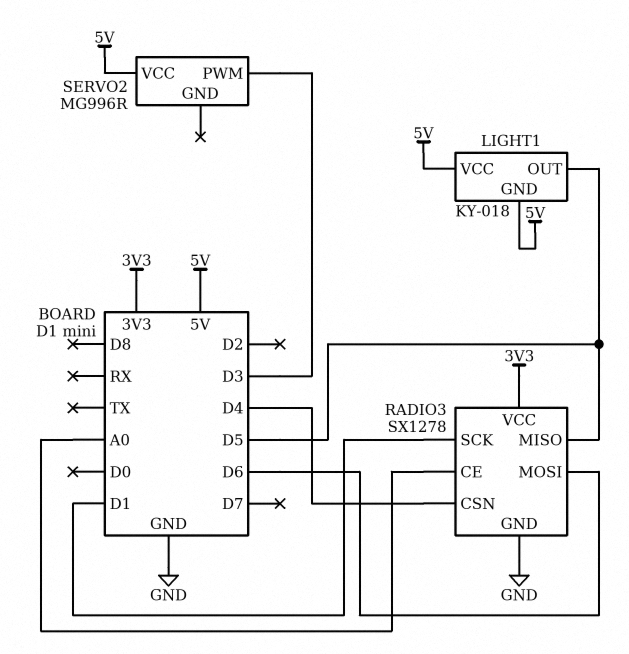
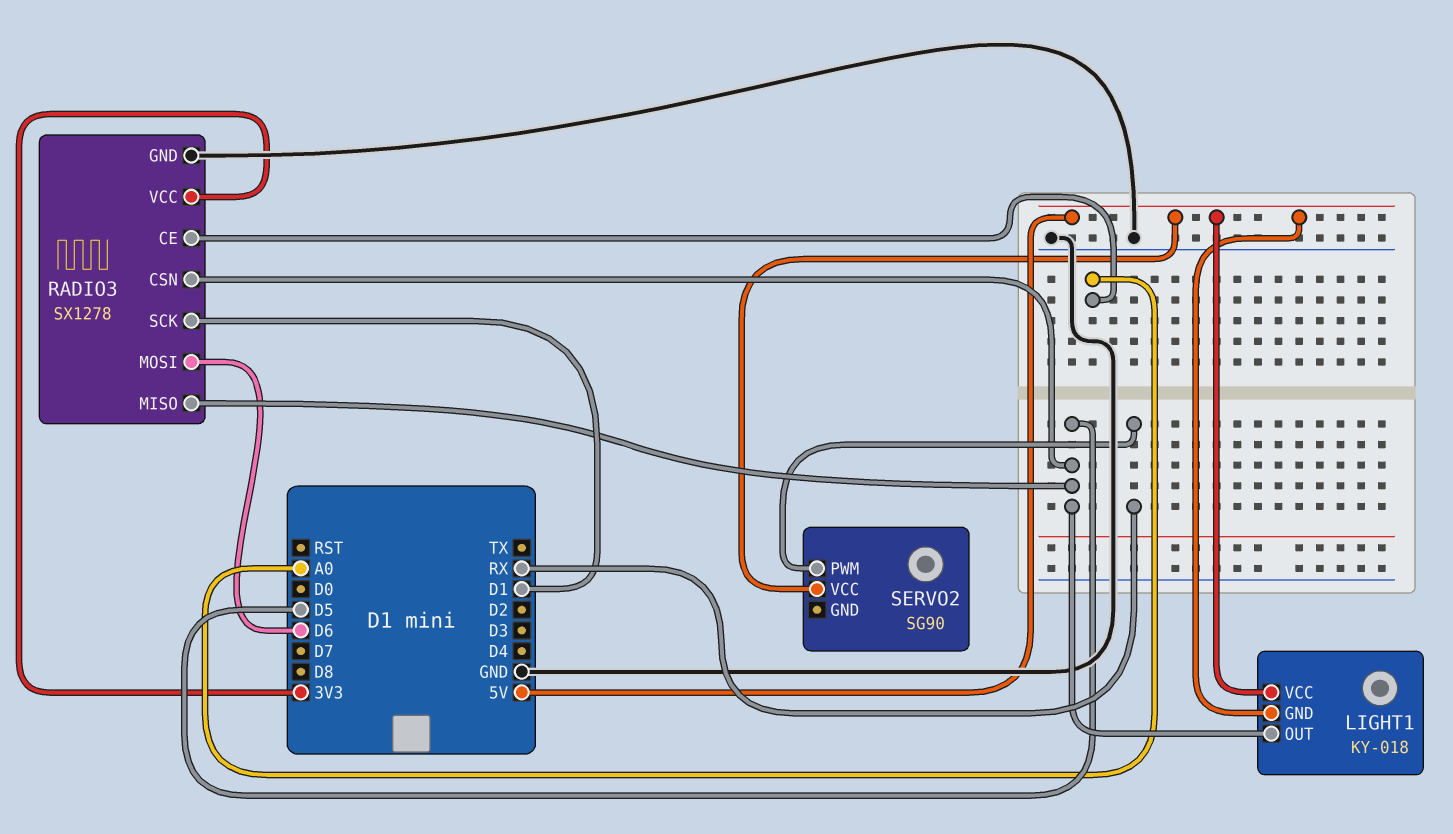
RADIO3 pin CSN: D4 -> D5
SERVO2: MG996R -> SG90
SERVO2 pin PWM: D3 -> RX

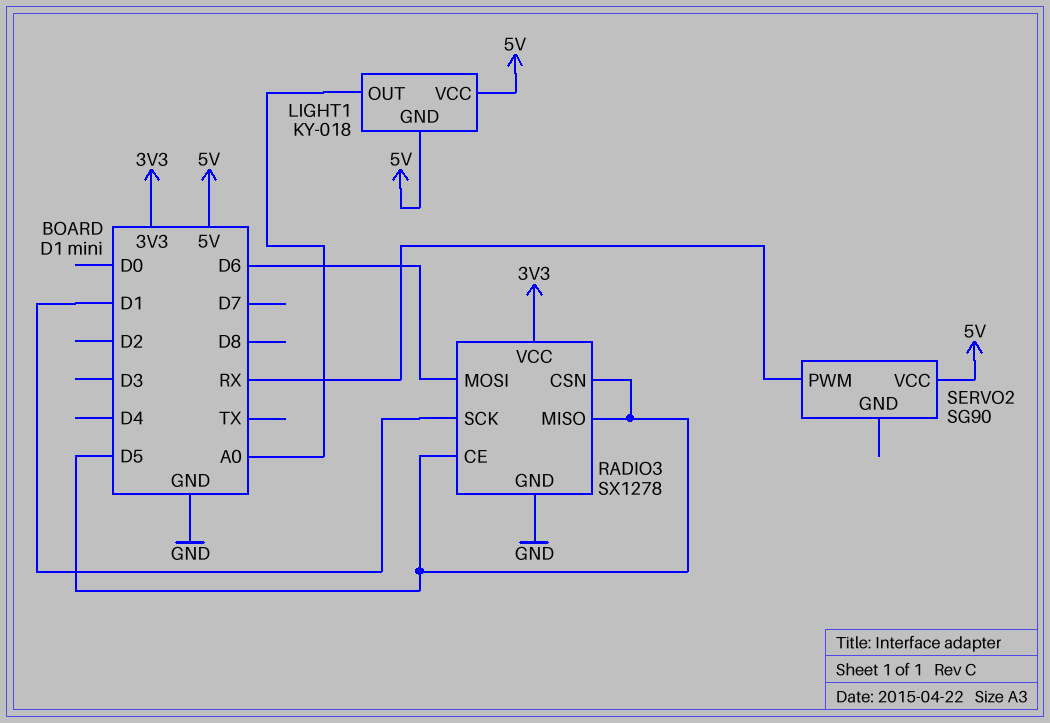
LIGHT1 pin OUT: D5 -> A0
RADIO3 pin CE: A0 -> D5

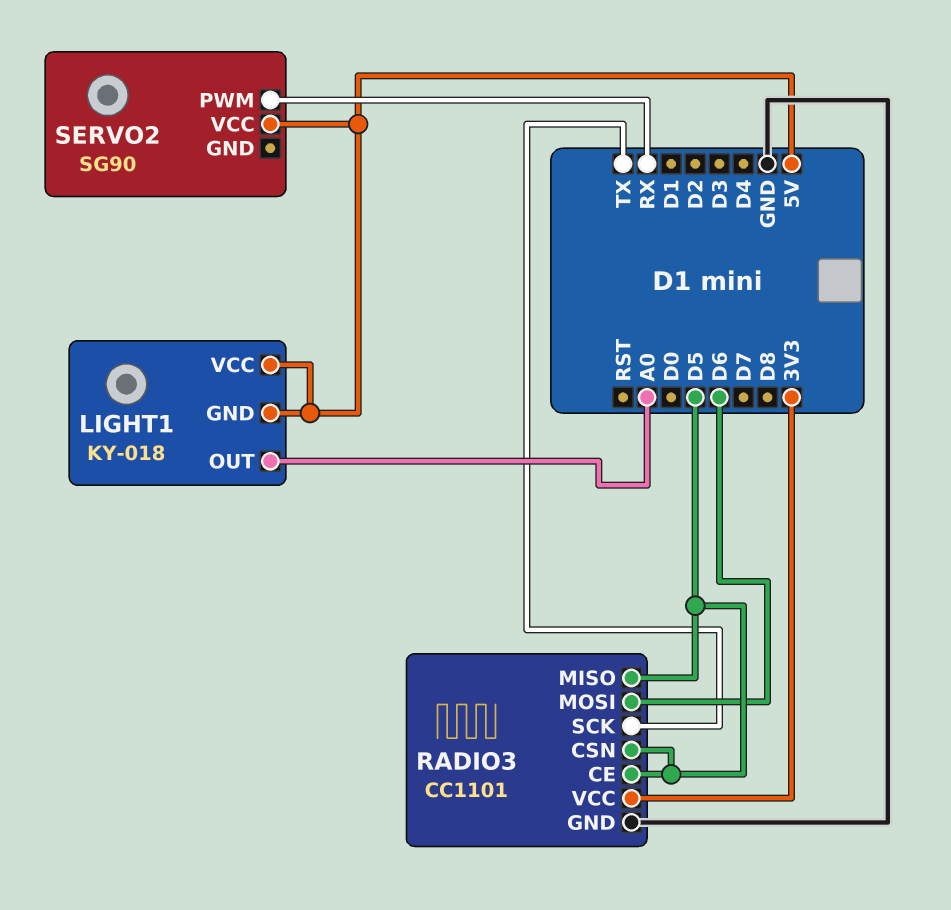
RADIO3: SX1278 -> CC1101
RADIO3 pin SCK: D1 -> TX

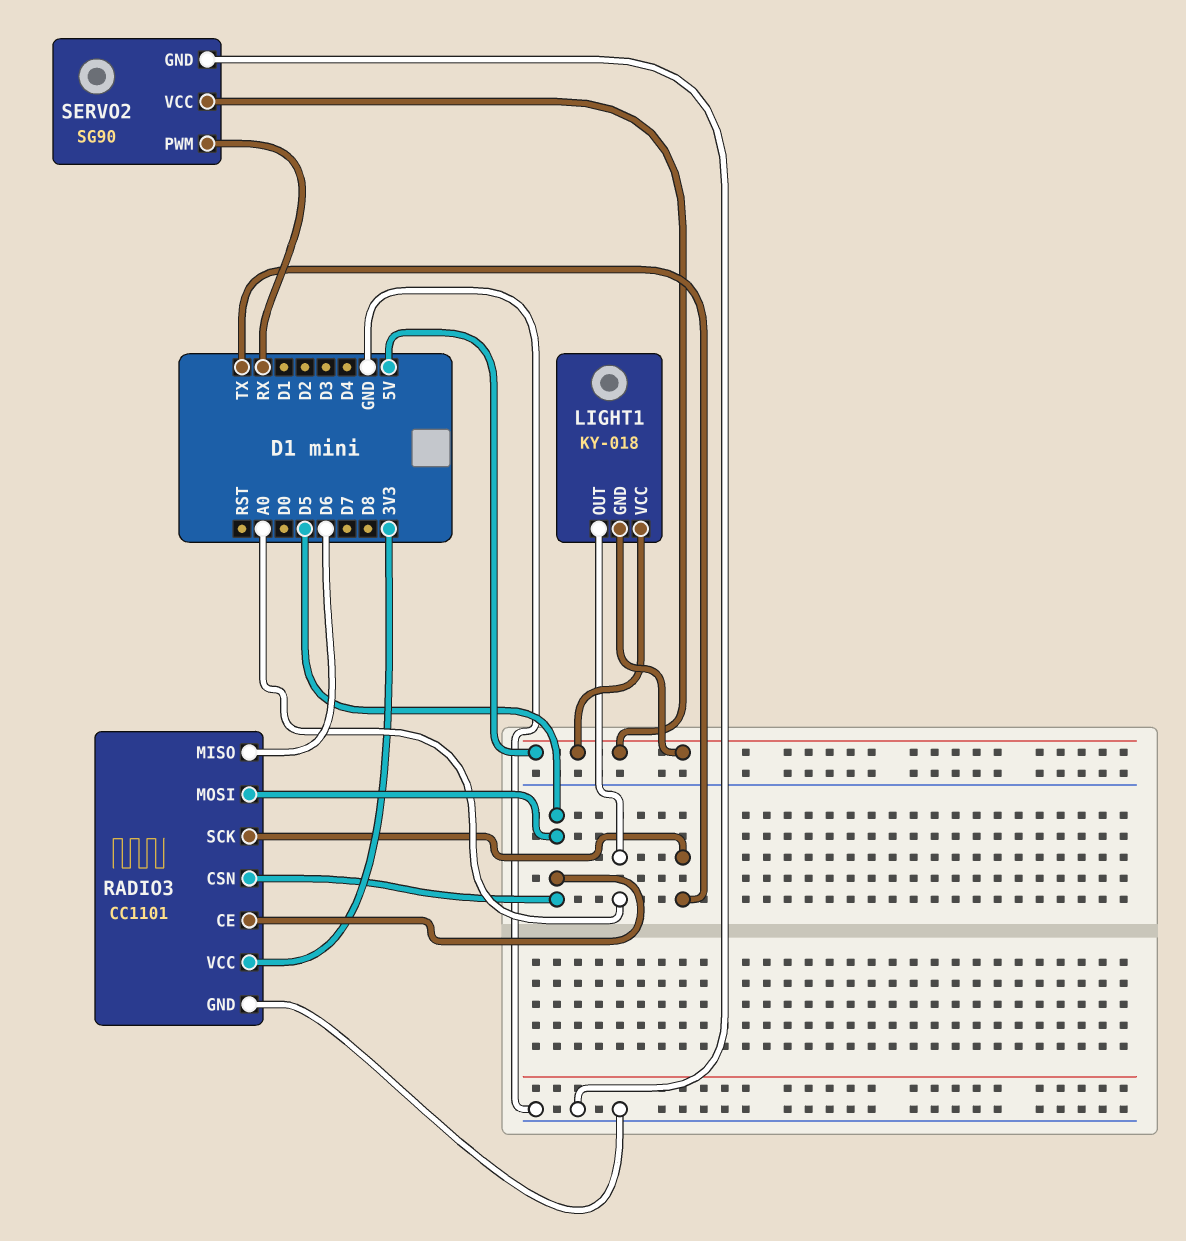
RADIO3 pin MISO: D5 -> D6
RADIO3 pin MOSI: D6 -> D5
SERVO2 pin GND: none -> GND

